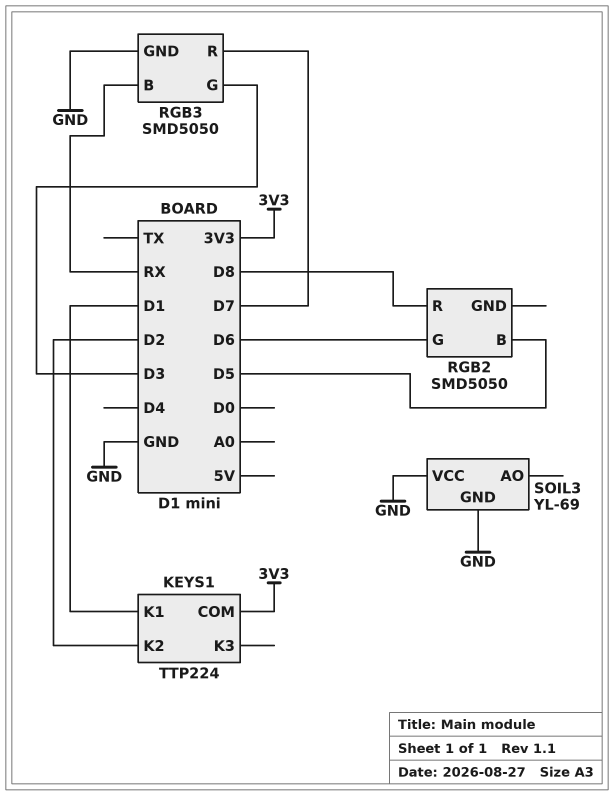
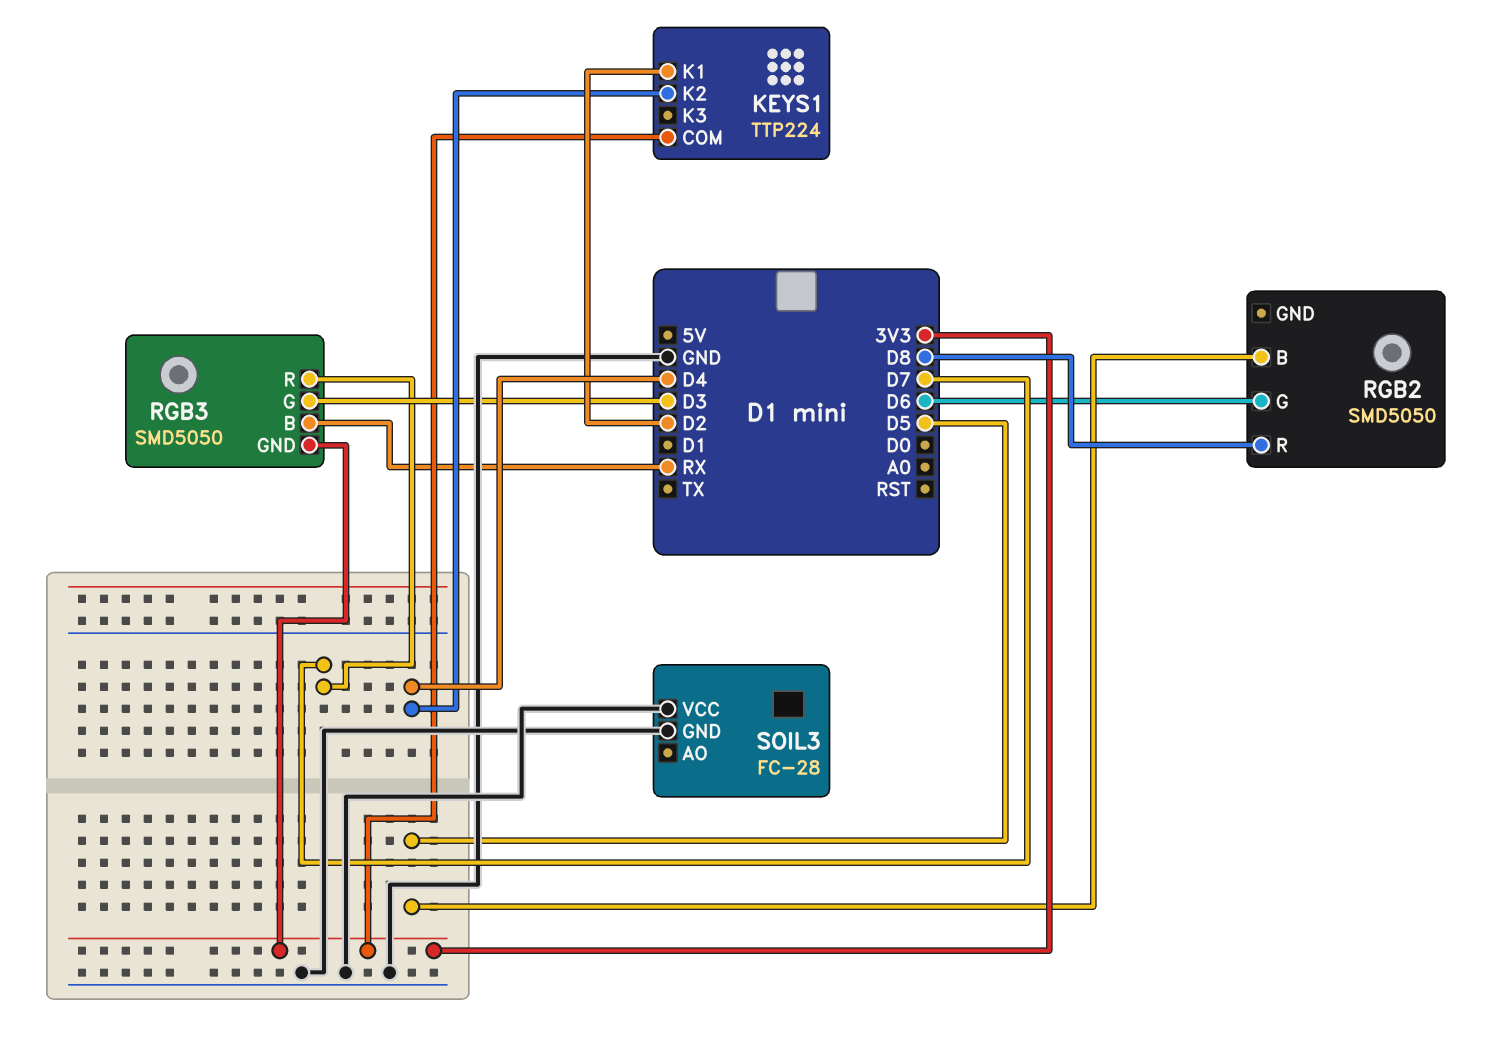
KEYS1 pin K1: D1 -> D2
KEYS1 pin K2: D2 -> D4
RGB3 pin GND: GND -> 3V3
SOIL3: YL-69 -> FC-28

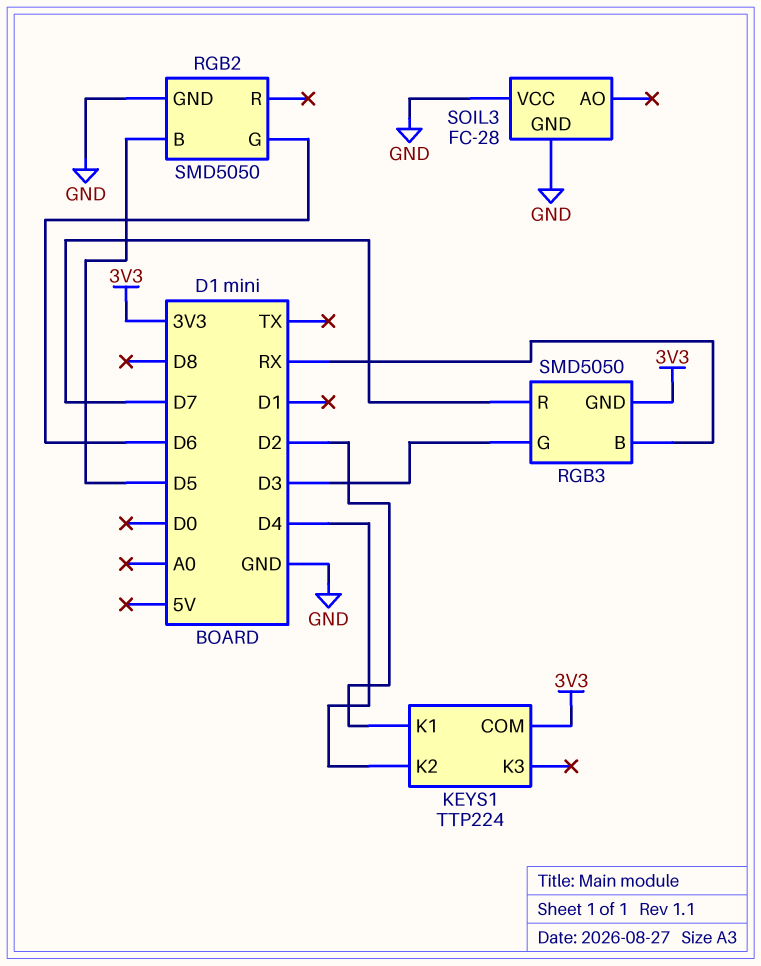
RGB2 pin GND: none -> GND
RGB2 pin R: D8 -> none

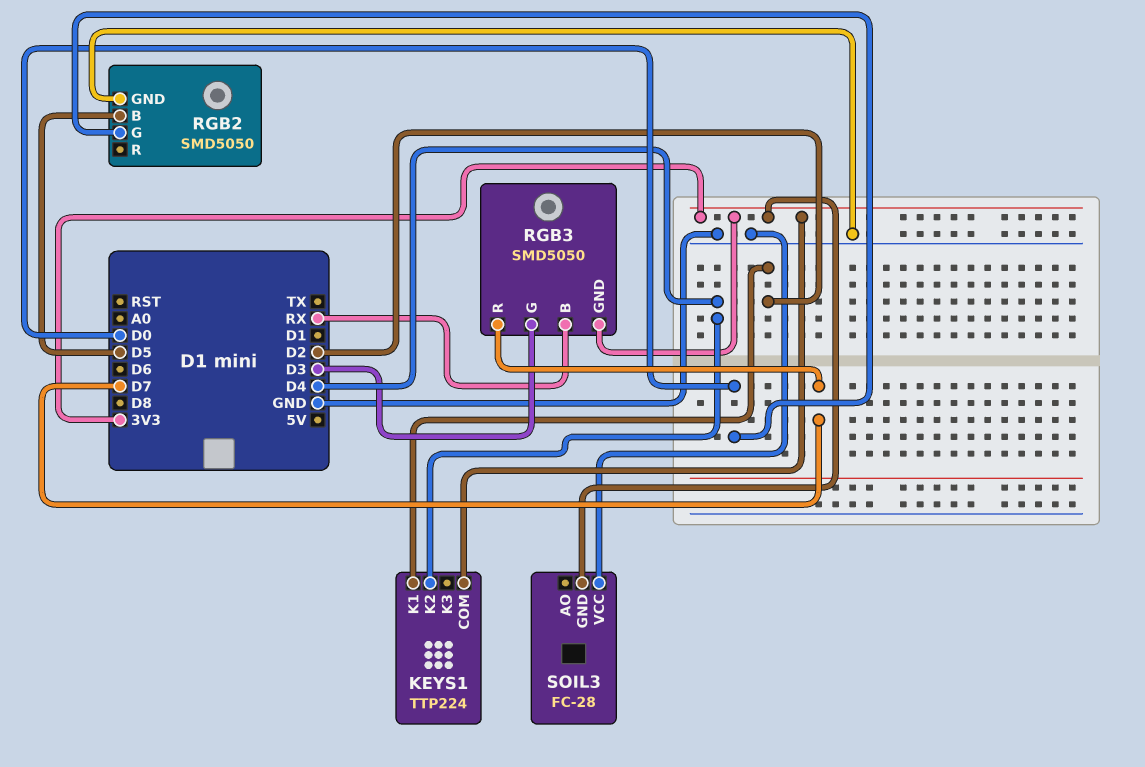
RGB2 pin G: D6 -> D0
SOIL3 pin GND: GND -> 3V3

